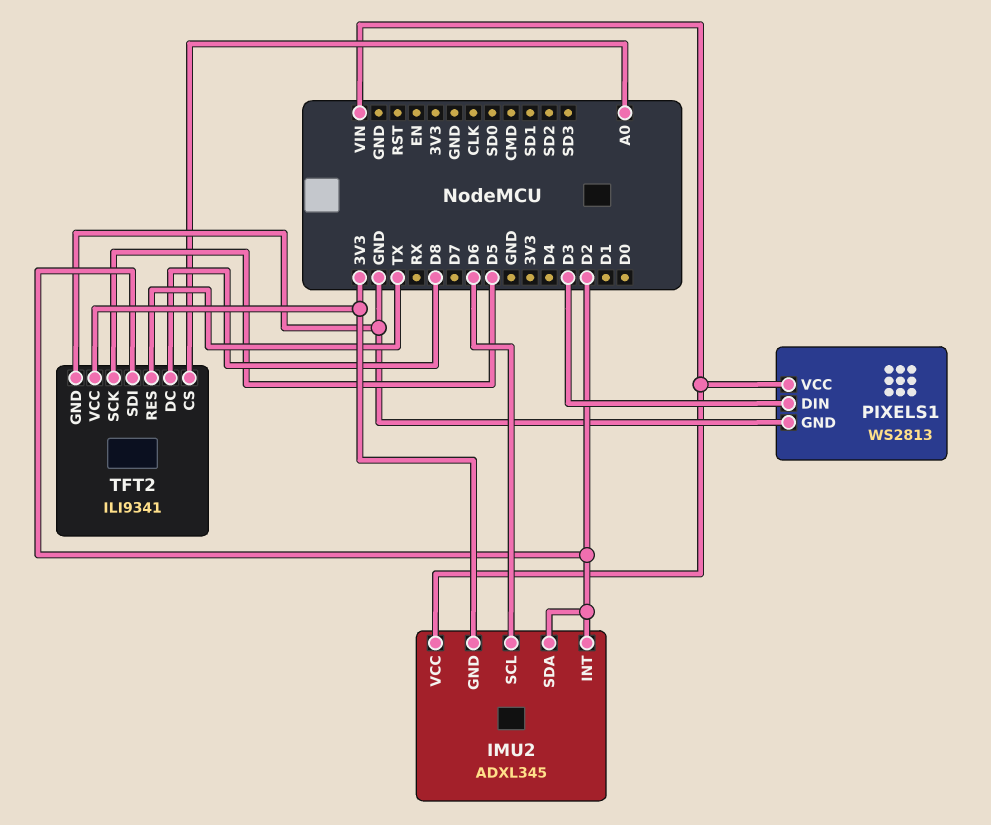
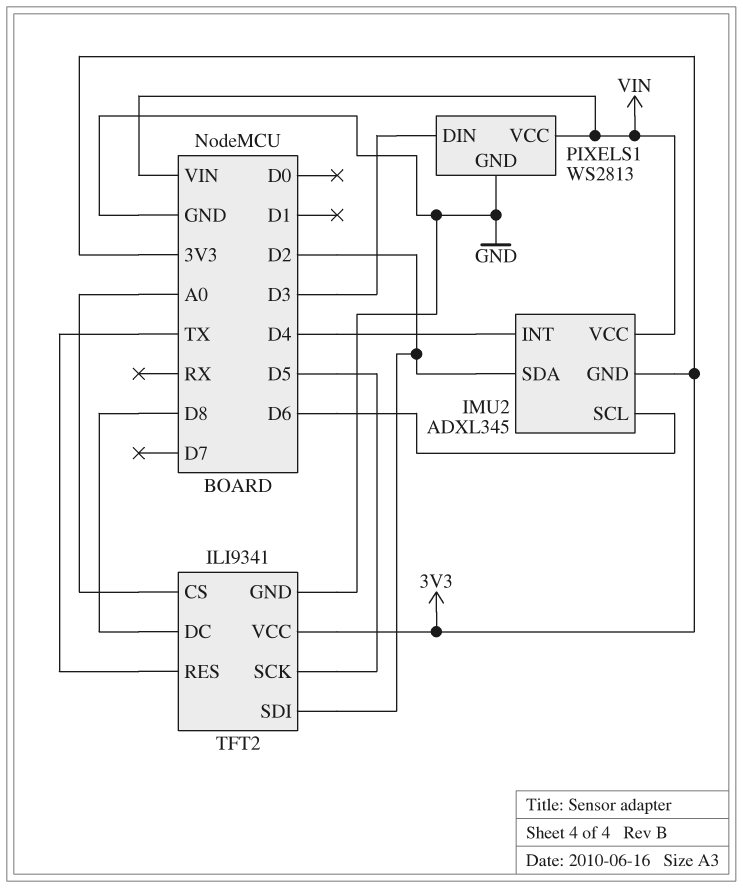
IMU2 pin INT: D2 -> D4

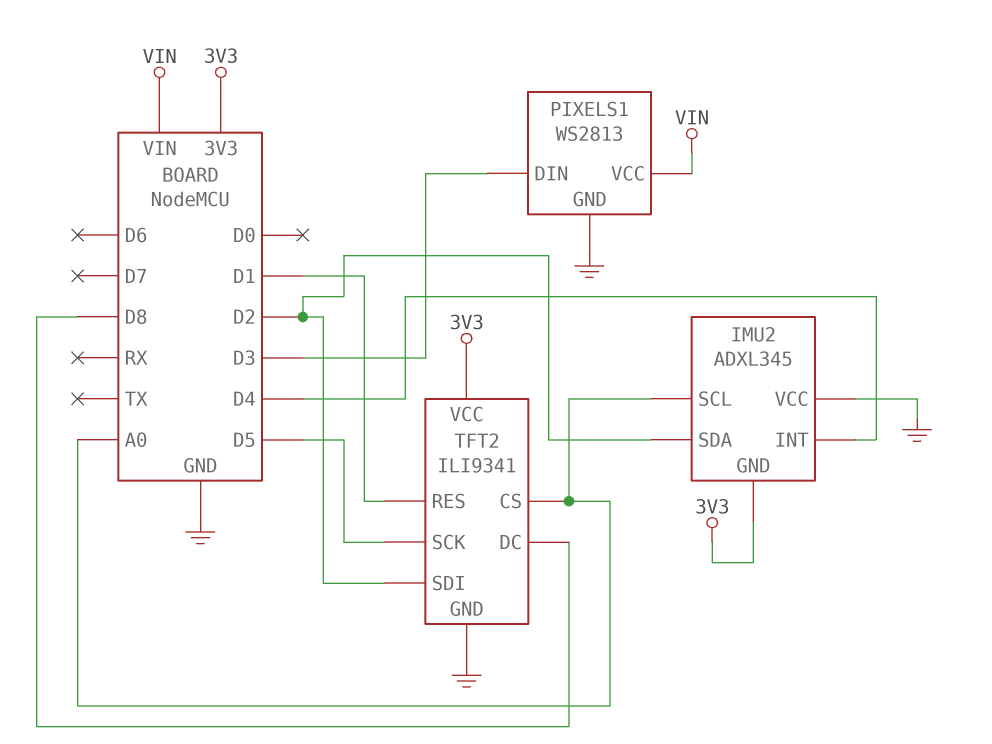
IMU2 pin SCL: D6 -> A0
IMU2 pin VCC: VIN -> GND
TFT2 pin RES: TX -> D1

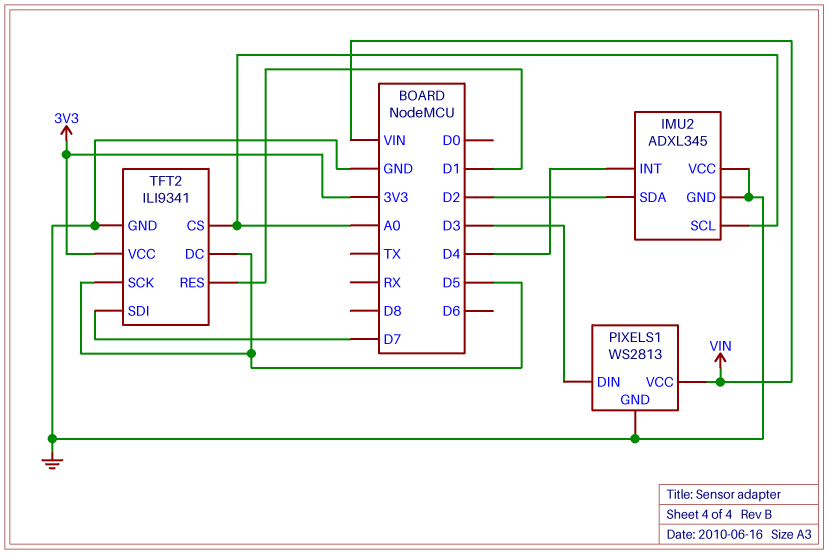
IMU2 pin GND: 3V3 -> GND
TFT2 pin DC: D8 -> D5
TFT2 pin SDI: D2 -> D7

